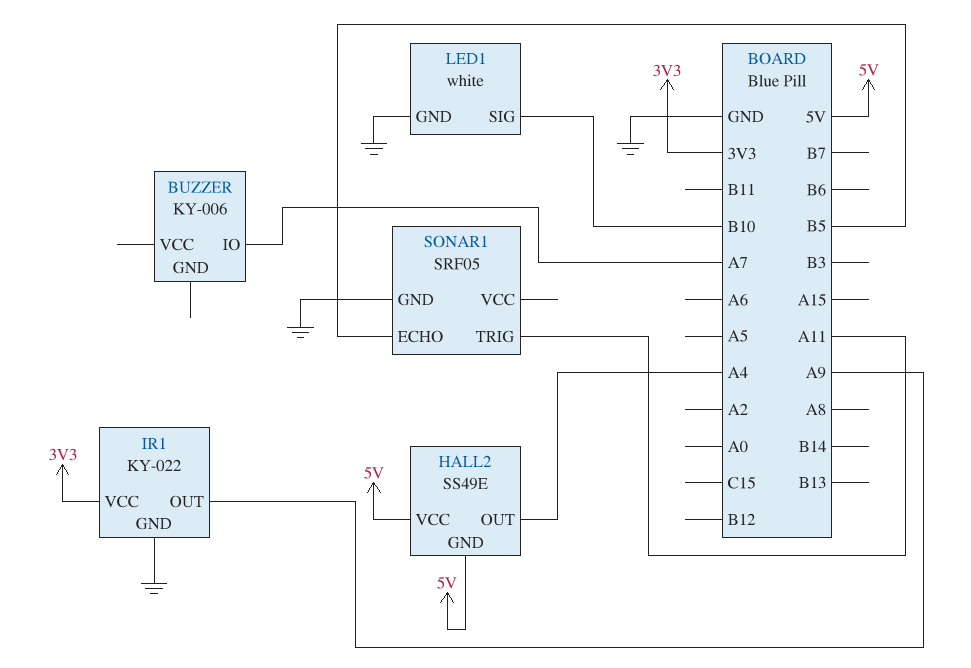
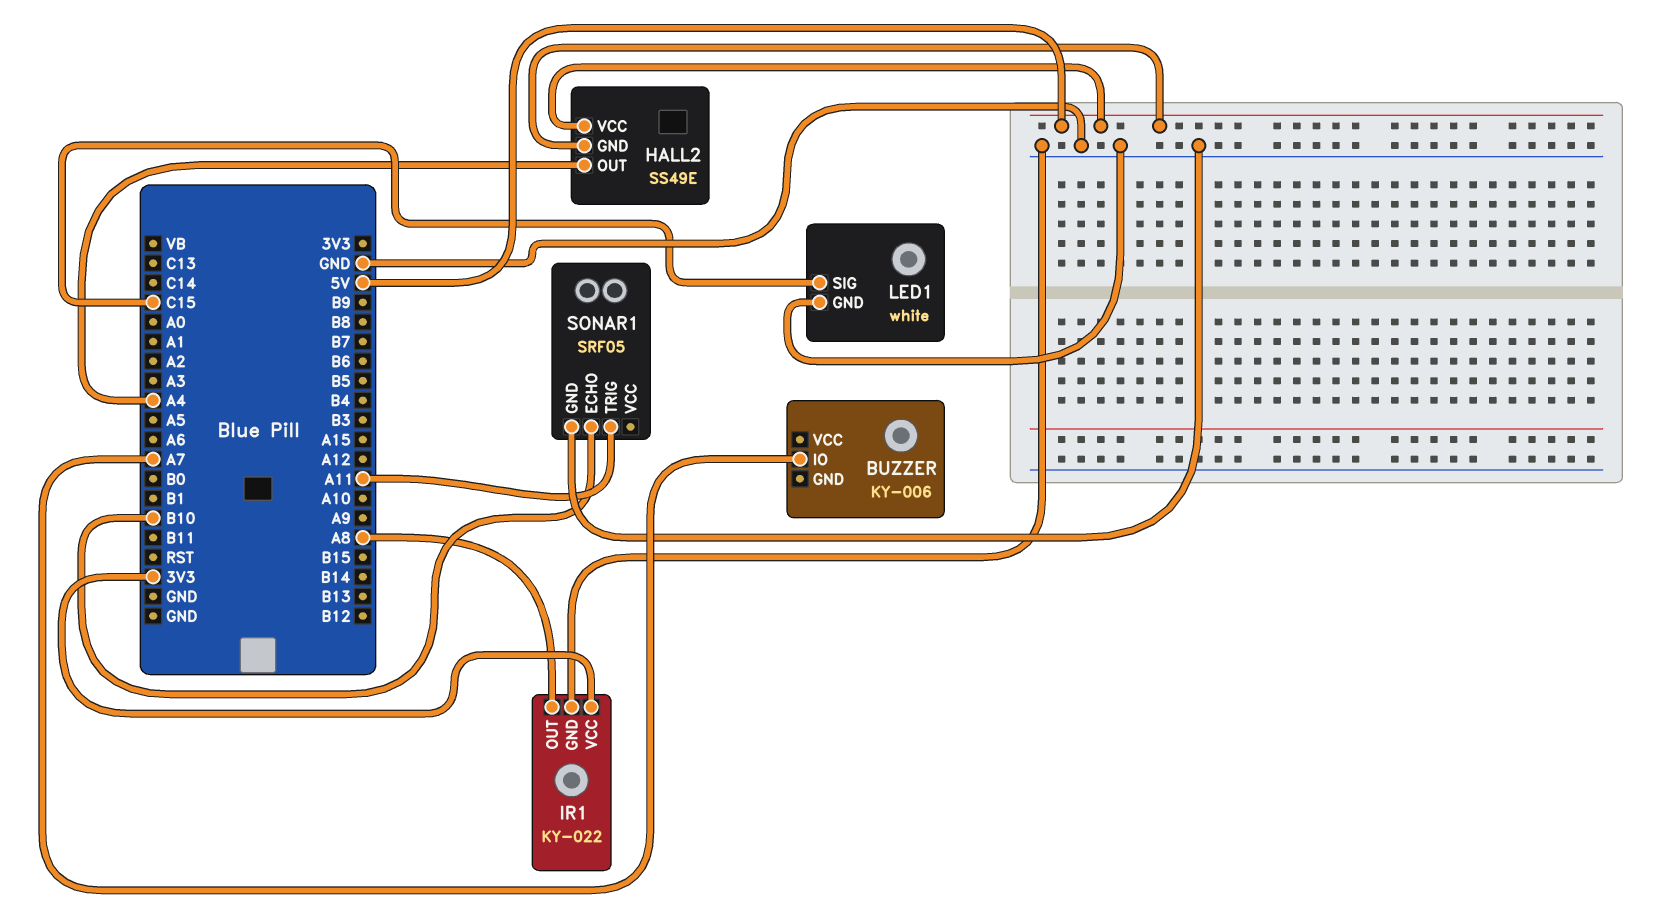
IR1 pin OUT: A9 -> A8
LED1 pin SIG: B10 -> C15
SONAR1 pin ECHO: B5 -> B10

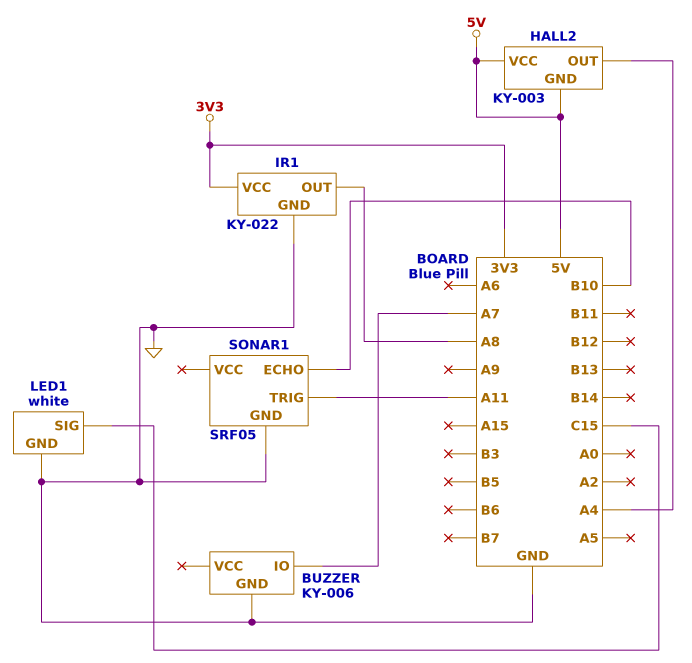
BUZZER pin GND: none -> GND
HALL2: SS49E -> KY-003

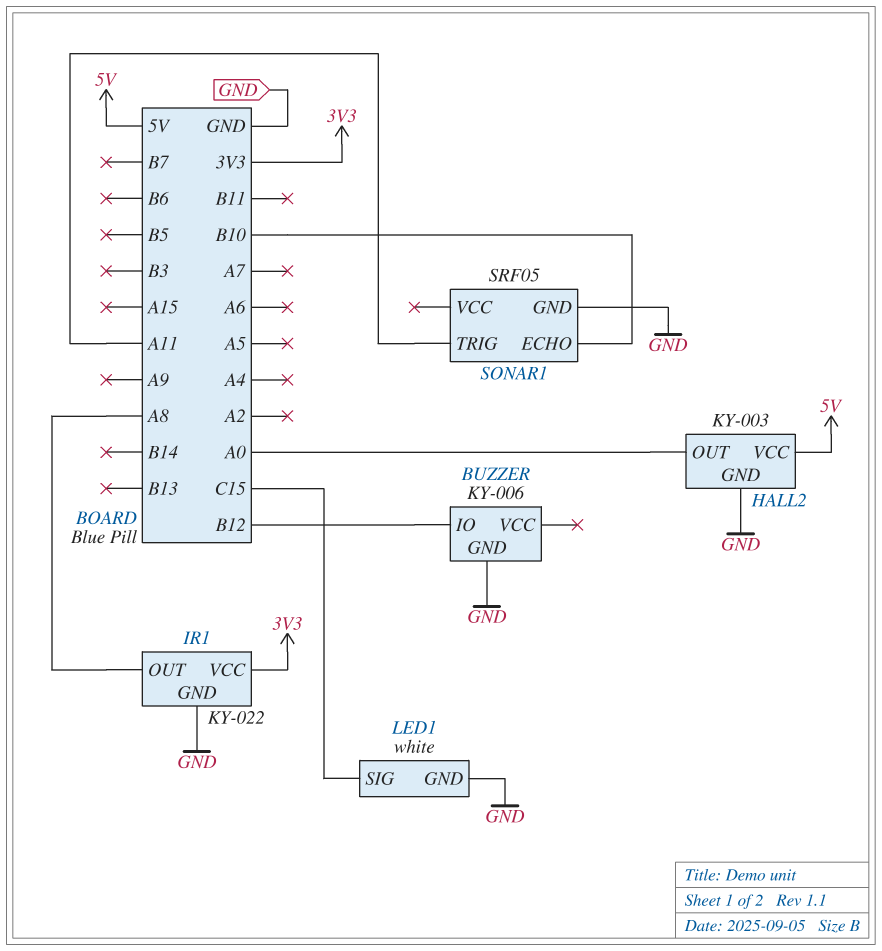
BUZZER pin IO: A7 -> B12
HALL2 pin GND: 5V -> GND
HALL2 pin OUT: A4 -> A0

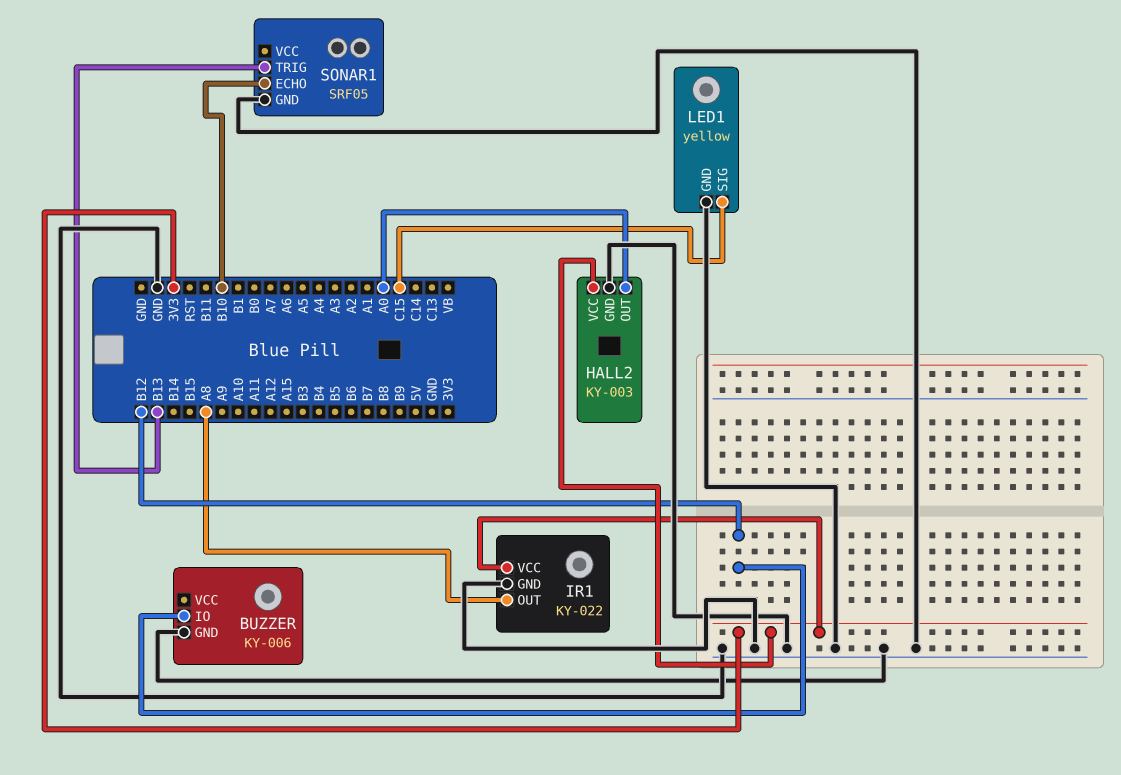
HALL2 pin VCC: 5V -> 3V3
LED1: white -> yellow
SONAR1 pin TRIG: A11 -> B13

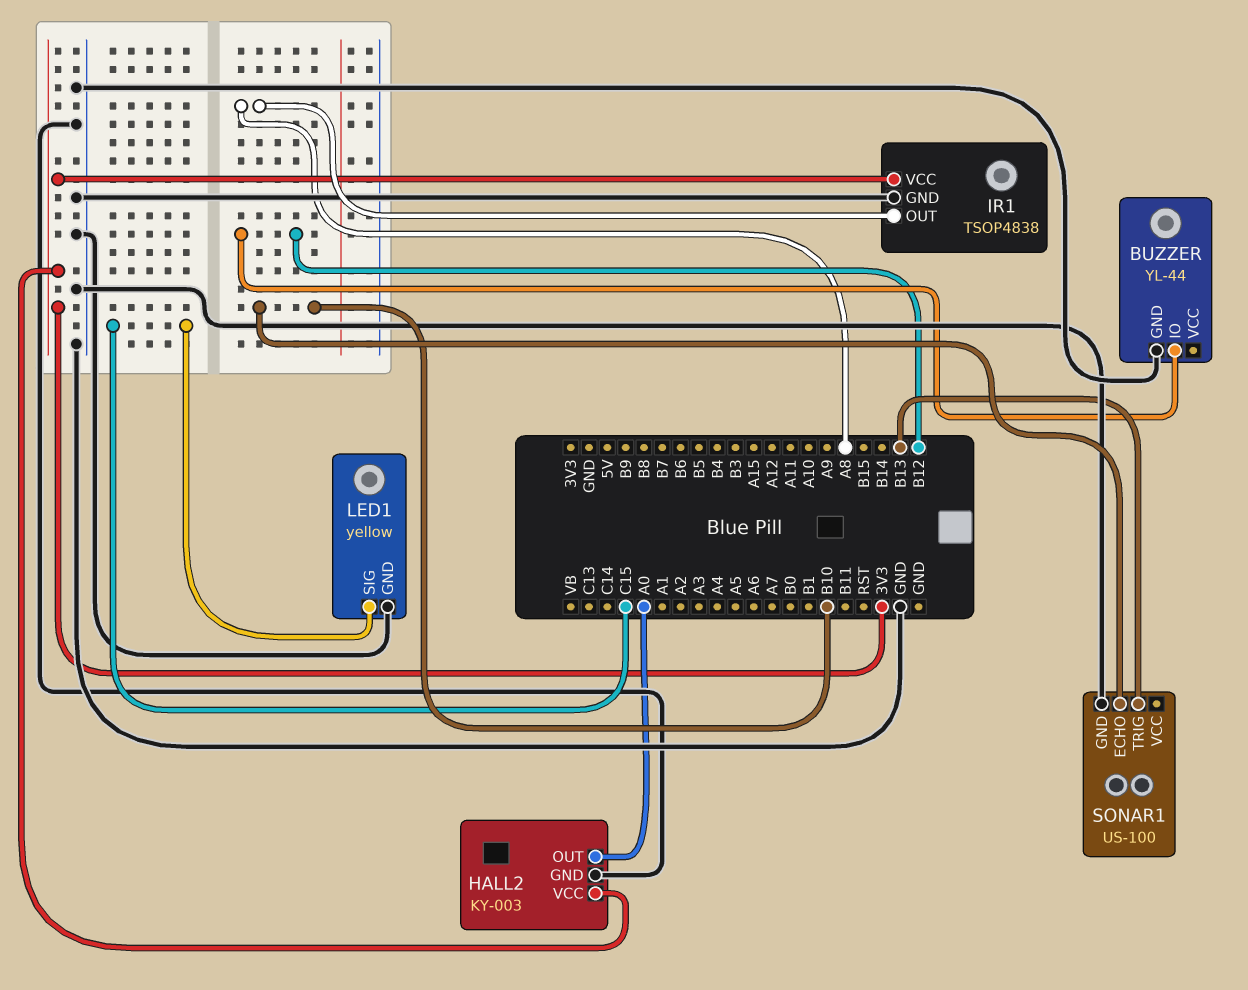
BUZZER: KY-006 -> YL-44
IR1: KY-022 -> TSOP4838
SONAR1: SRF05 -> US-100

